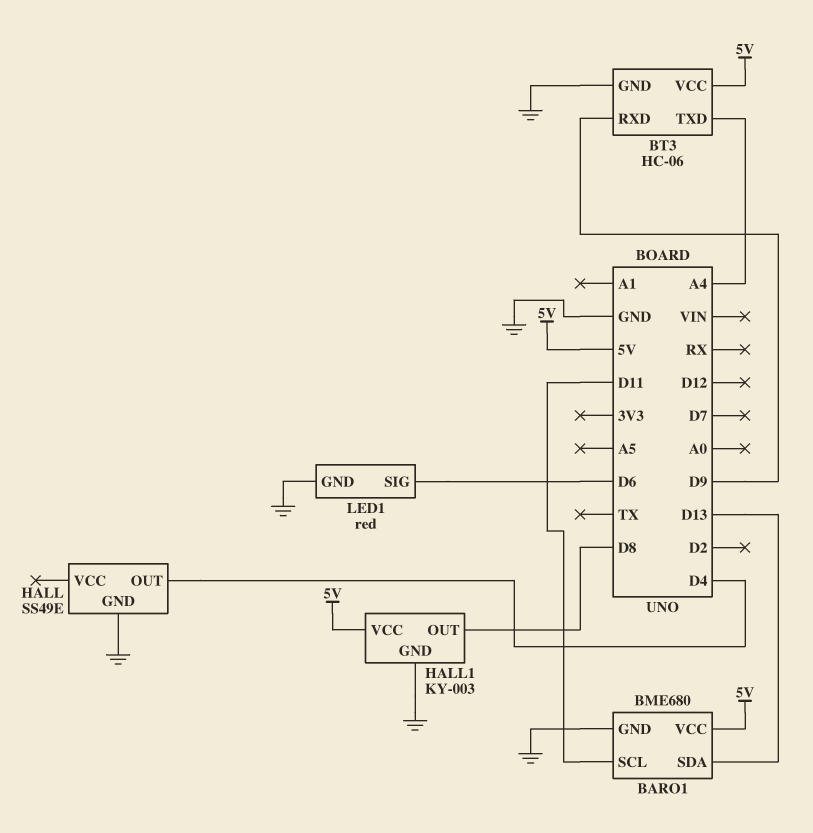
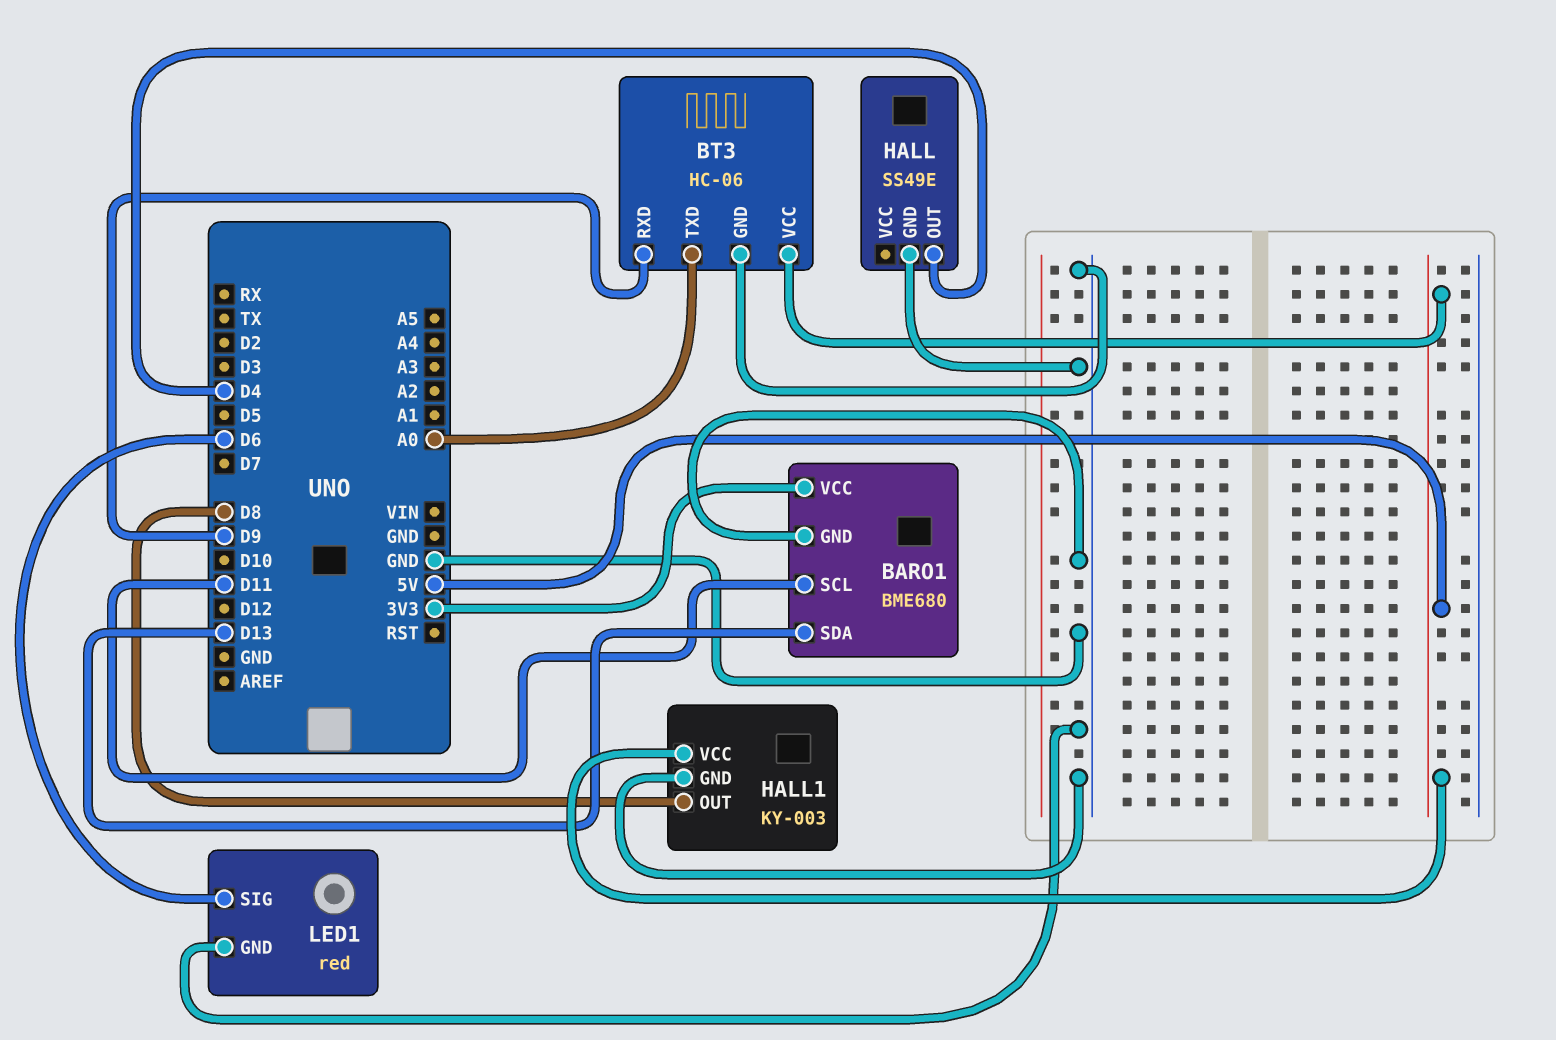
BARO1 pin VCC: 5V -> 3V3
BT3 pin TXD: A4 -> A0

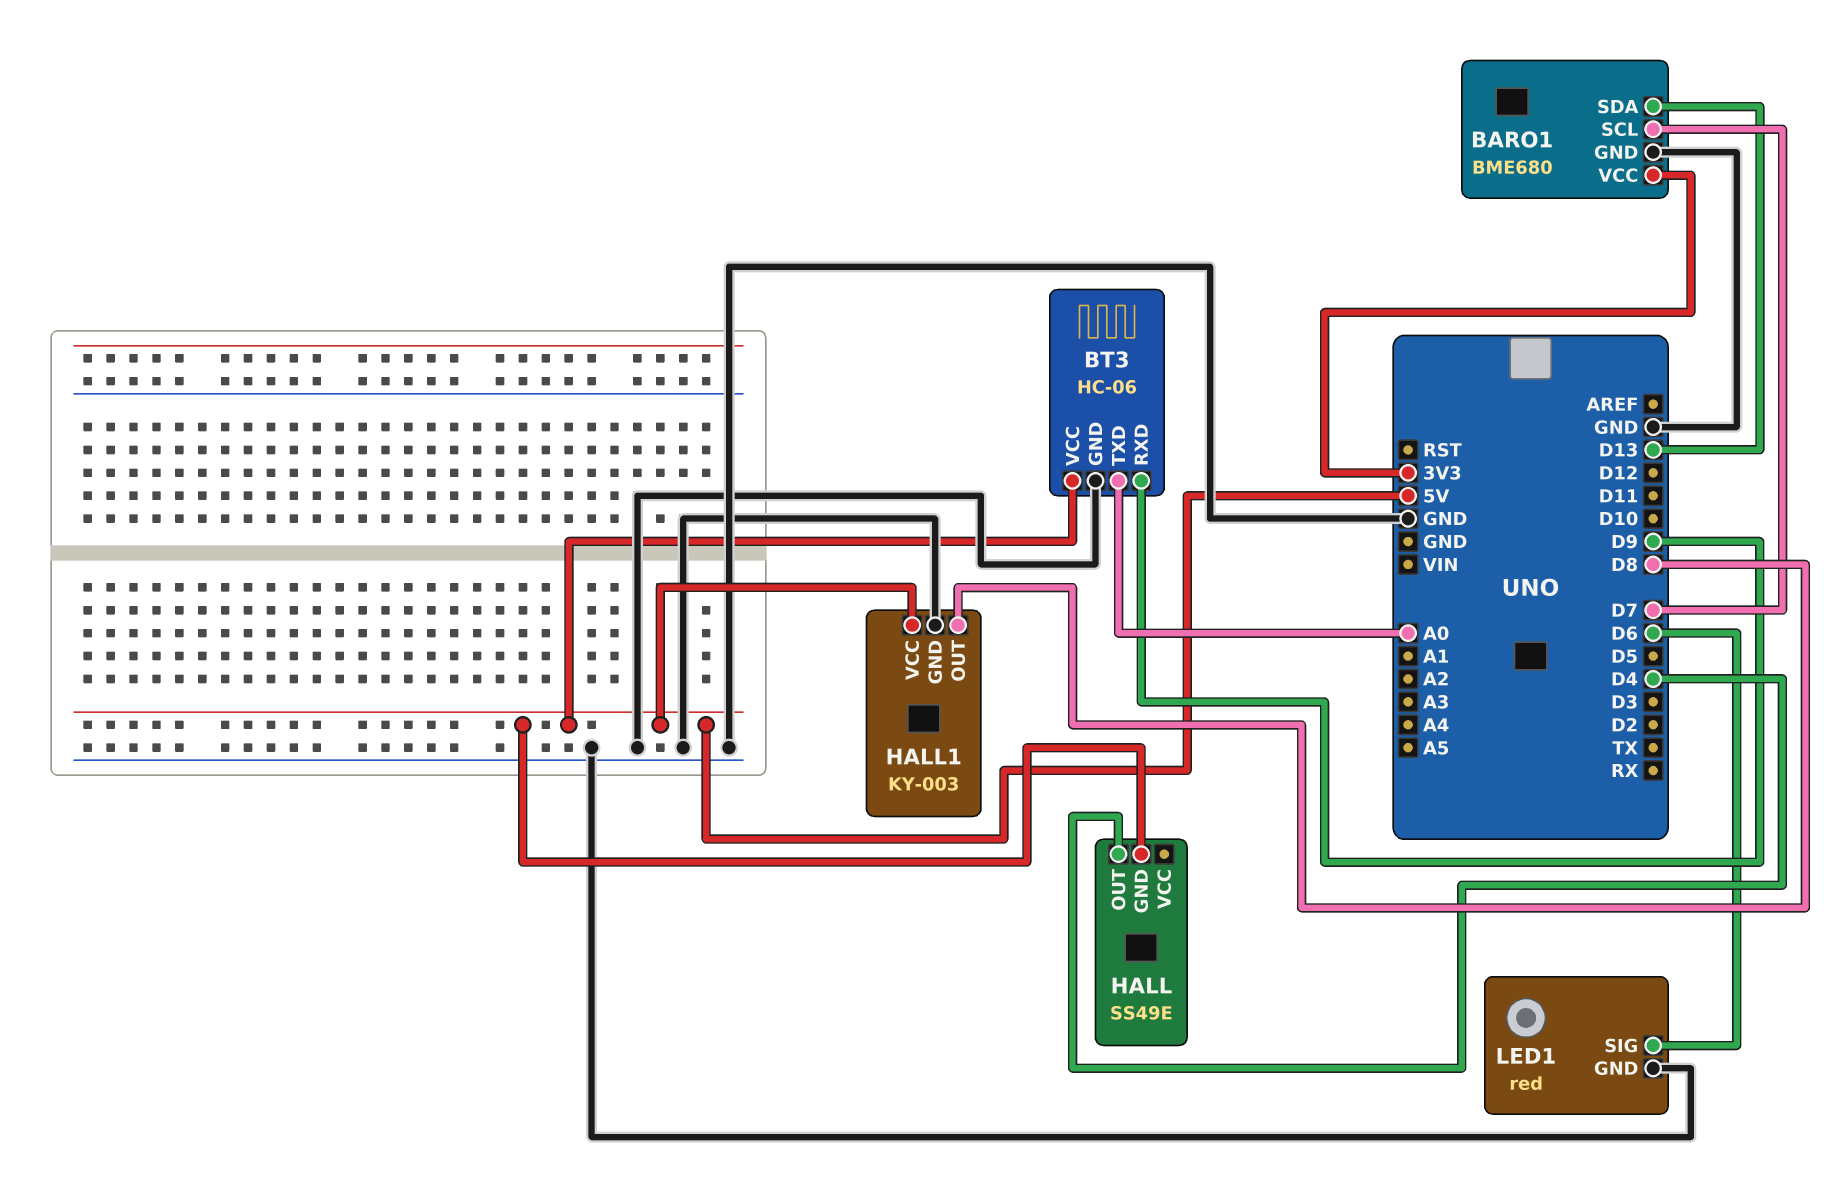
BARO1 pin SCL: D11 -> D7
HALL pin GND: GND -> 5V

